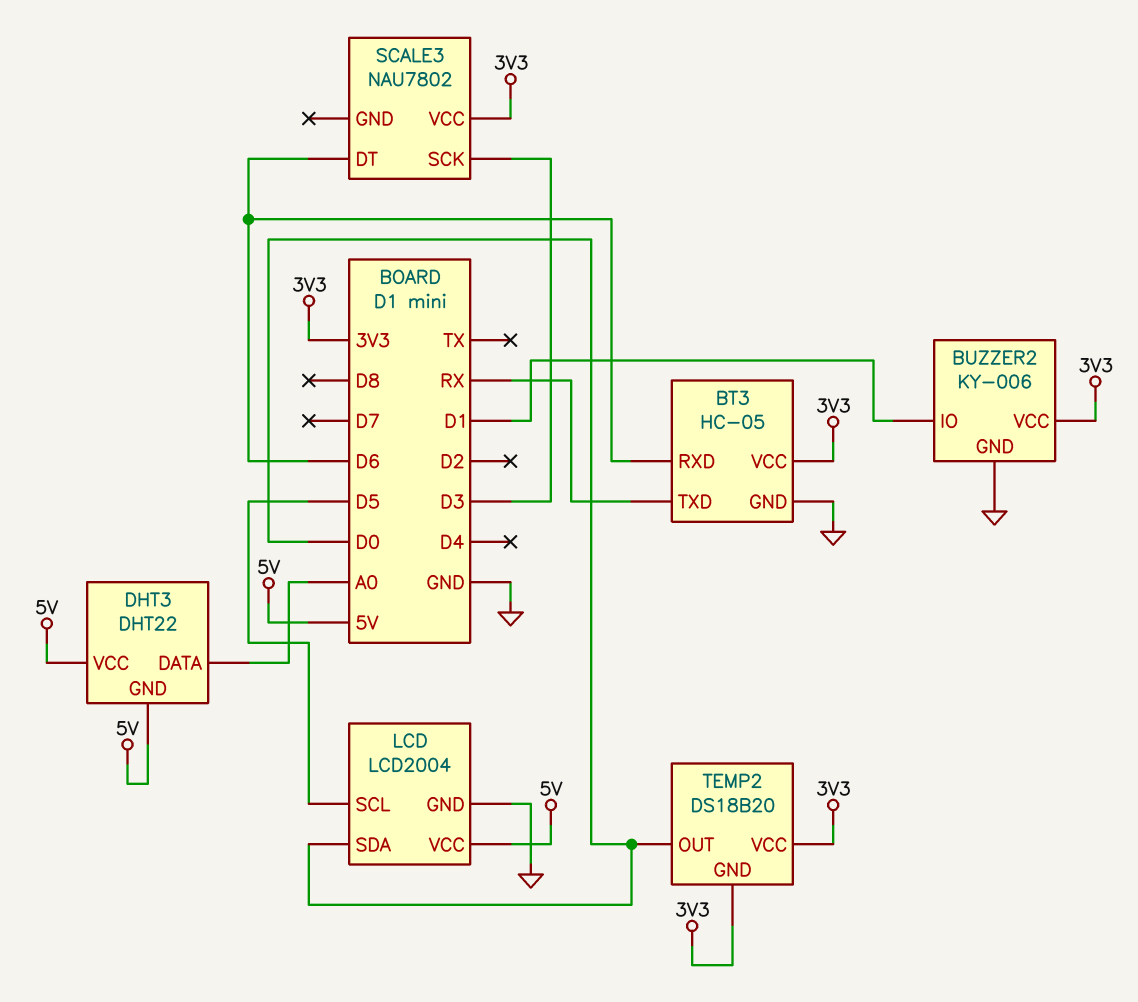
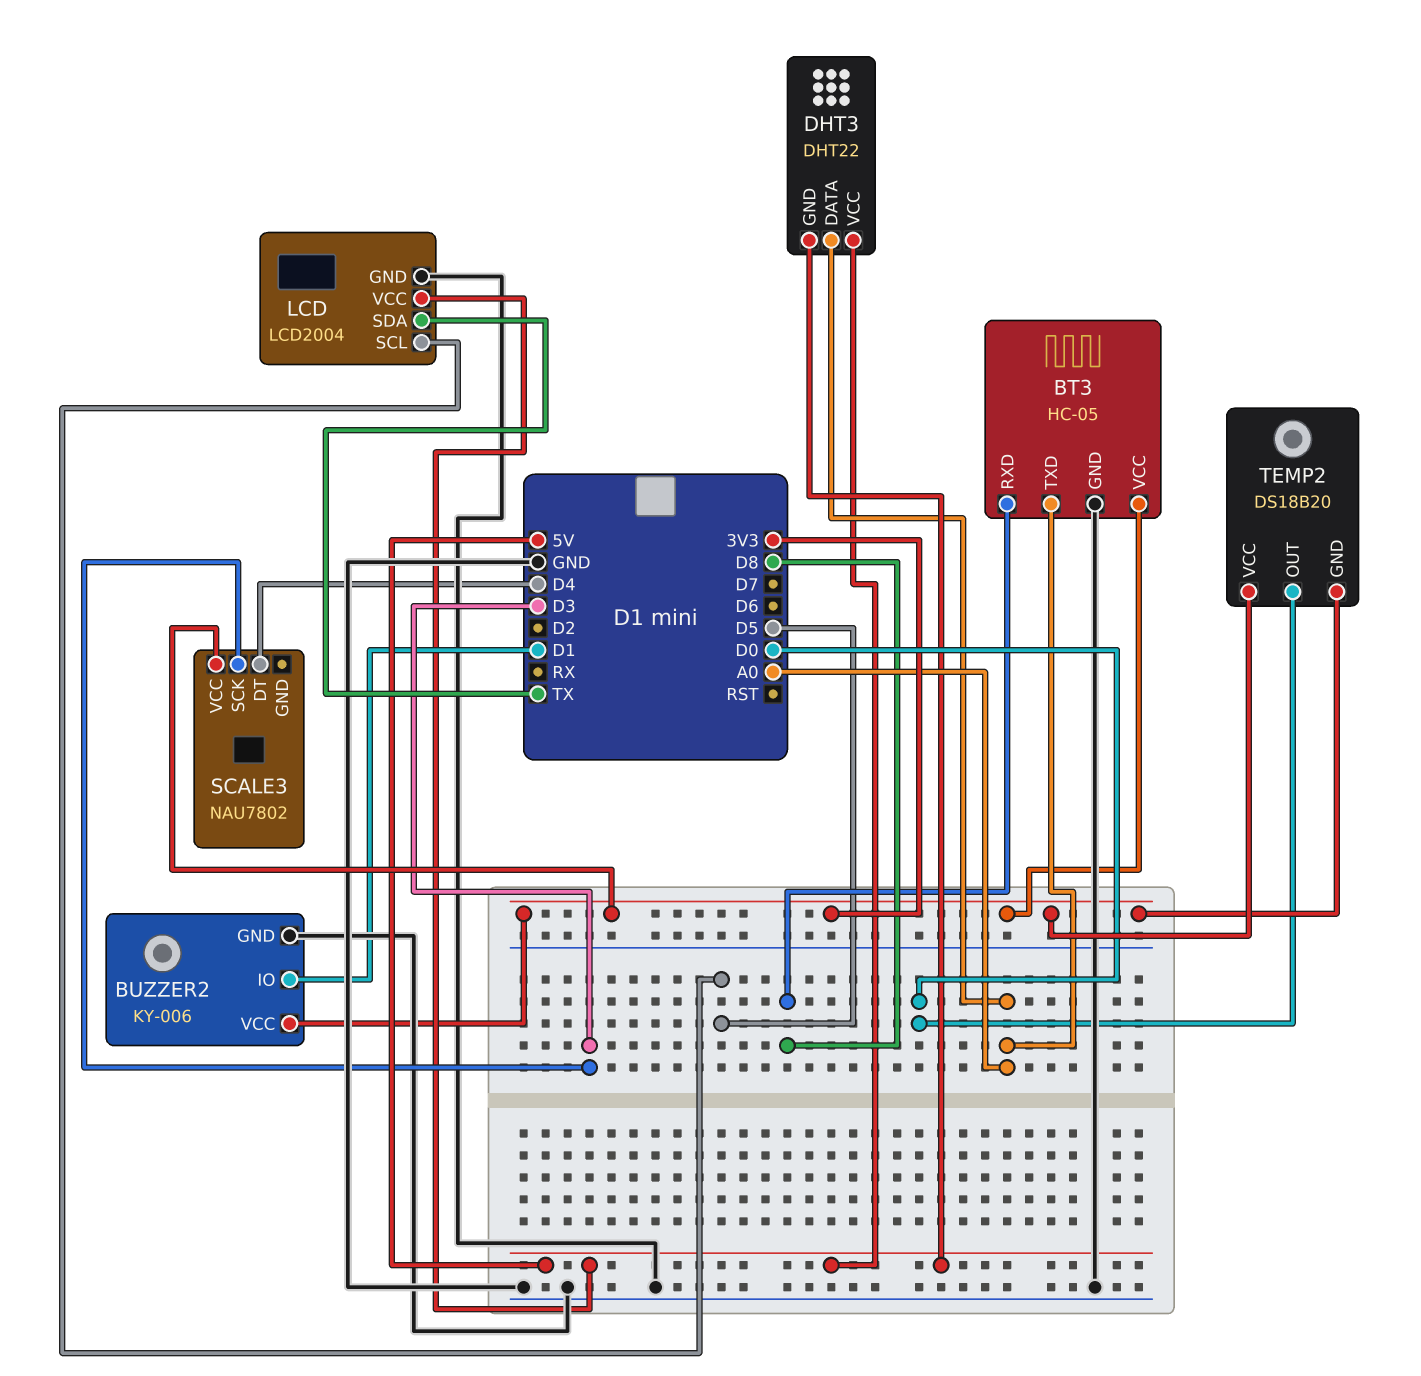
BT3 pin RXD: D6 -> D8
BT3 pin TXD: RX -> A0
LCD pin SDA: D0 -> TX
SCALE3 pin DT: D6 -> D4

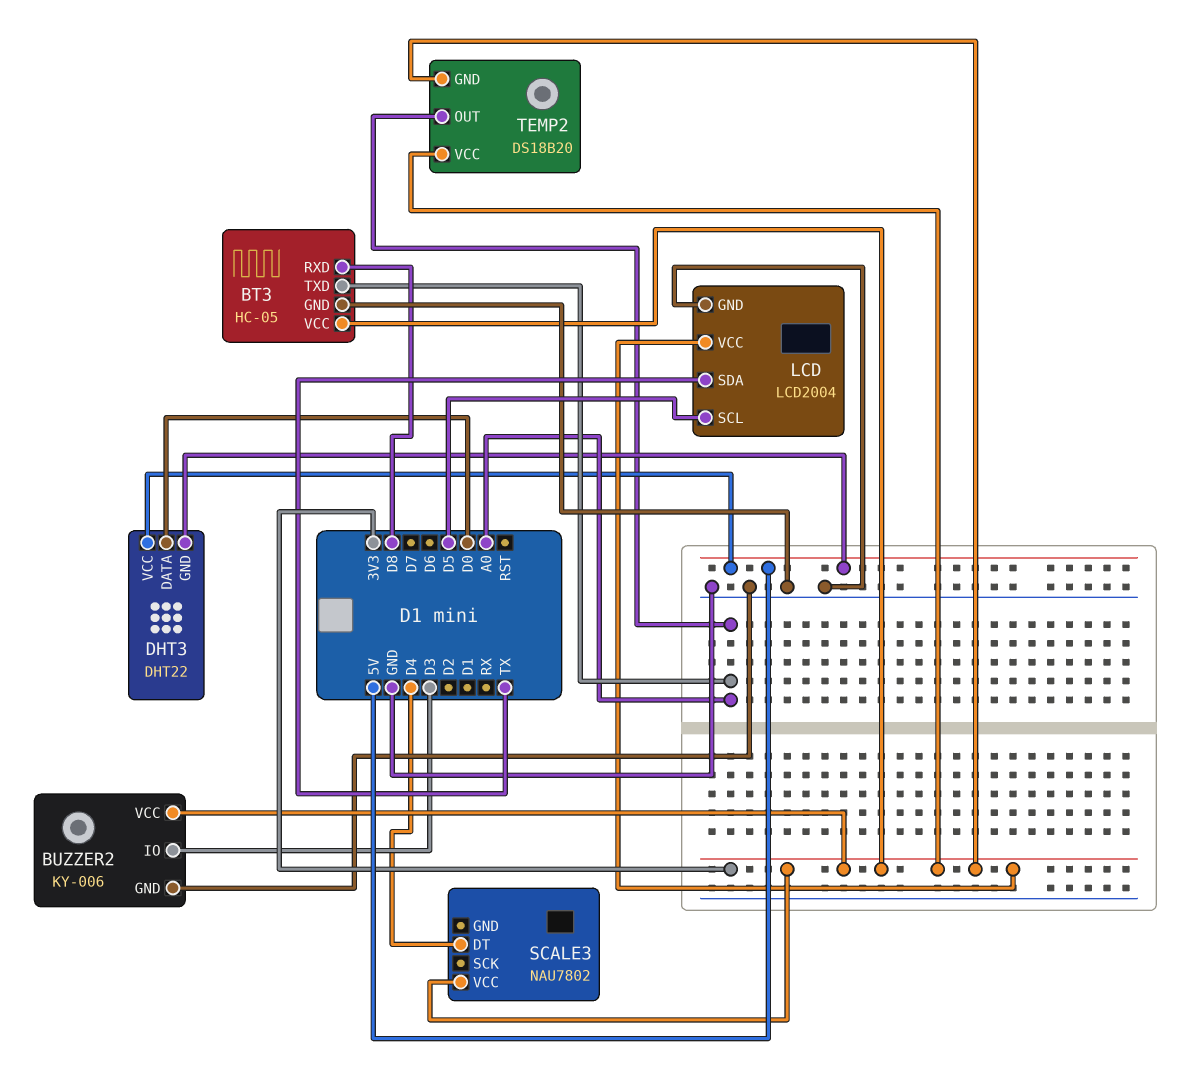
BUZZER2 pin IO: D1 -> D3
DHT3 pin DATA: A0 -> D0
LCD pin VCC: 5V -> 3V3
SCALE3 pin SCK: D3 -> none
TEMP2 pin OUT: D0 -> A0

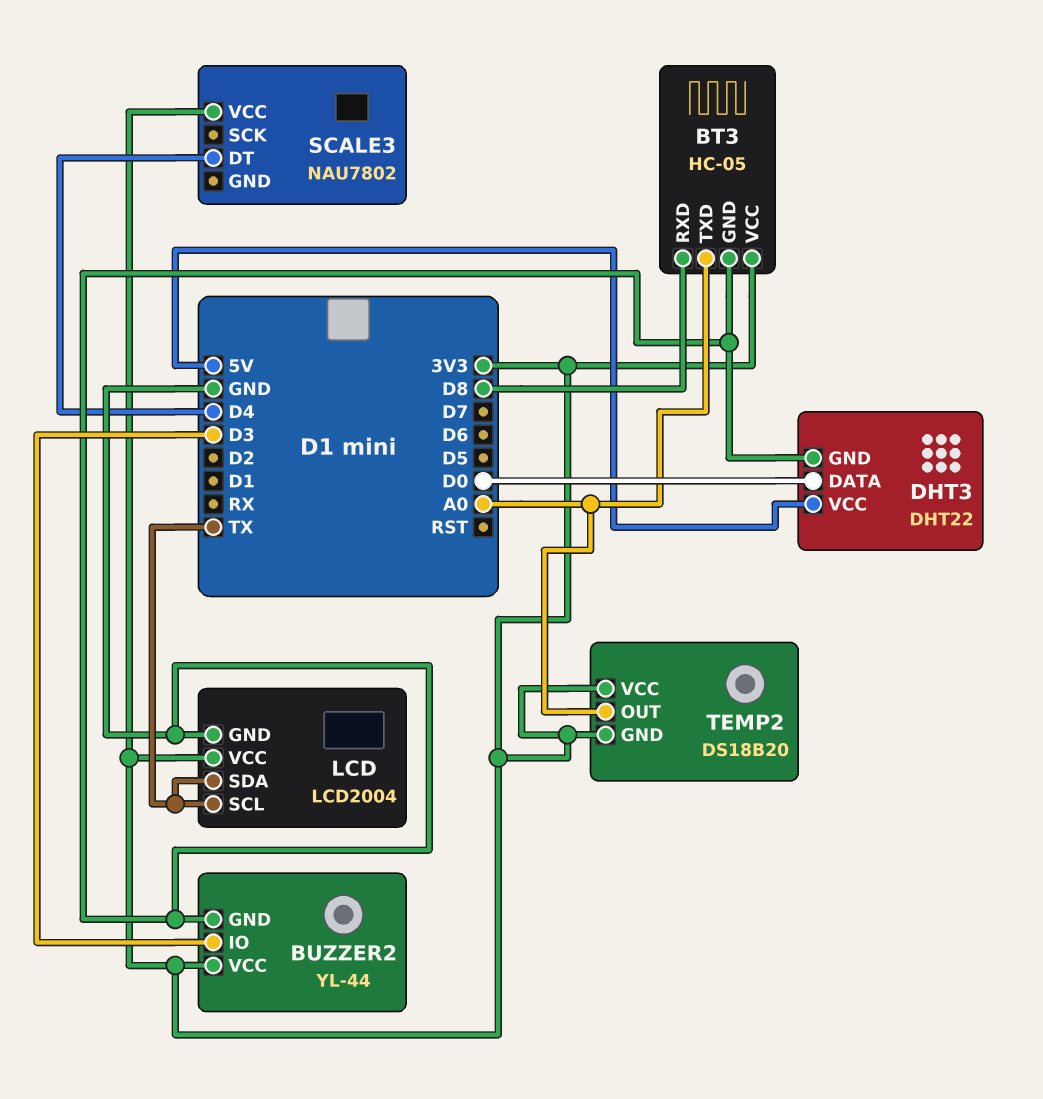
BUZZER2: KY-006 -> YL-44
DHT3 pin GND: 5V -> GND
LCD pin SCL: D5 -> TX

